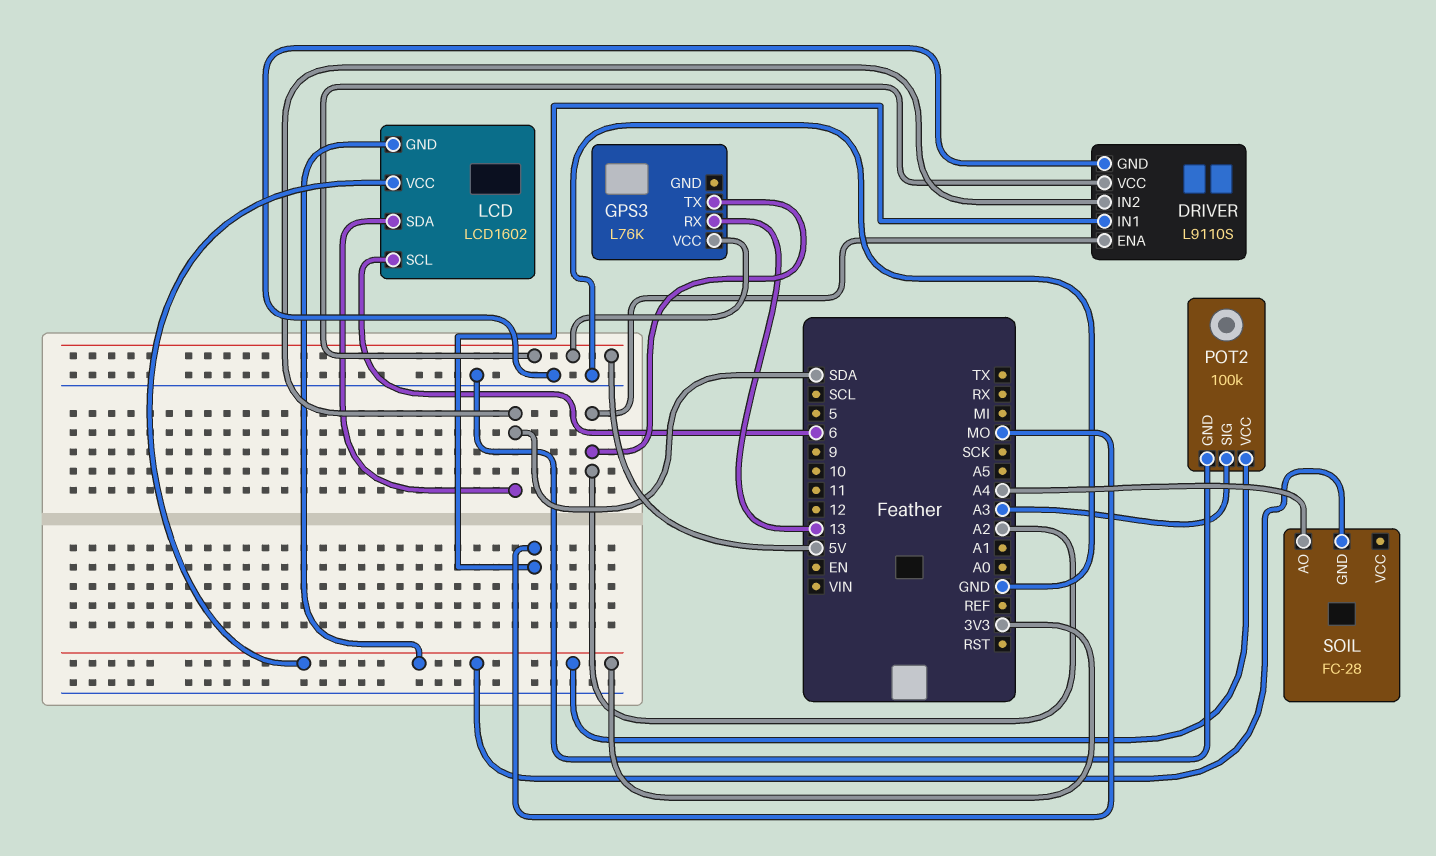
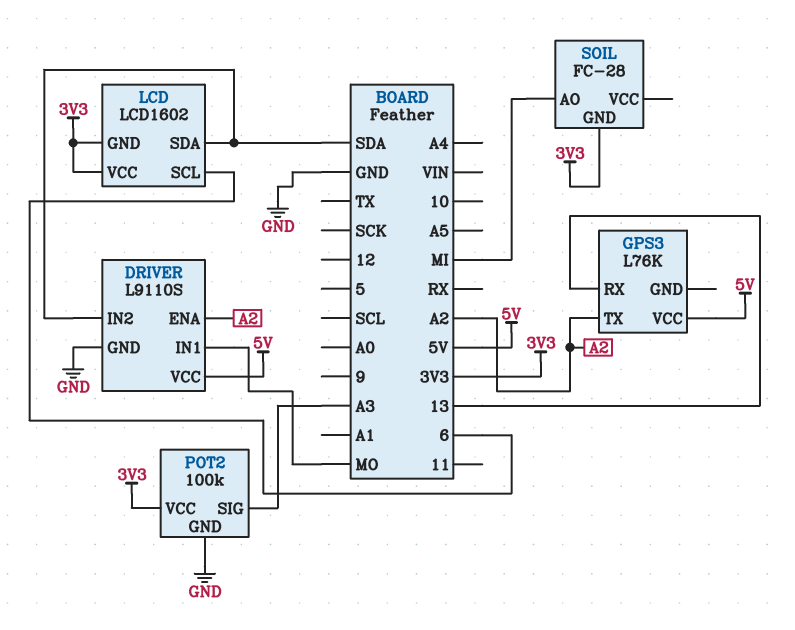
SOIL pin AO: A4 -> MI

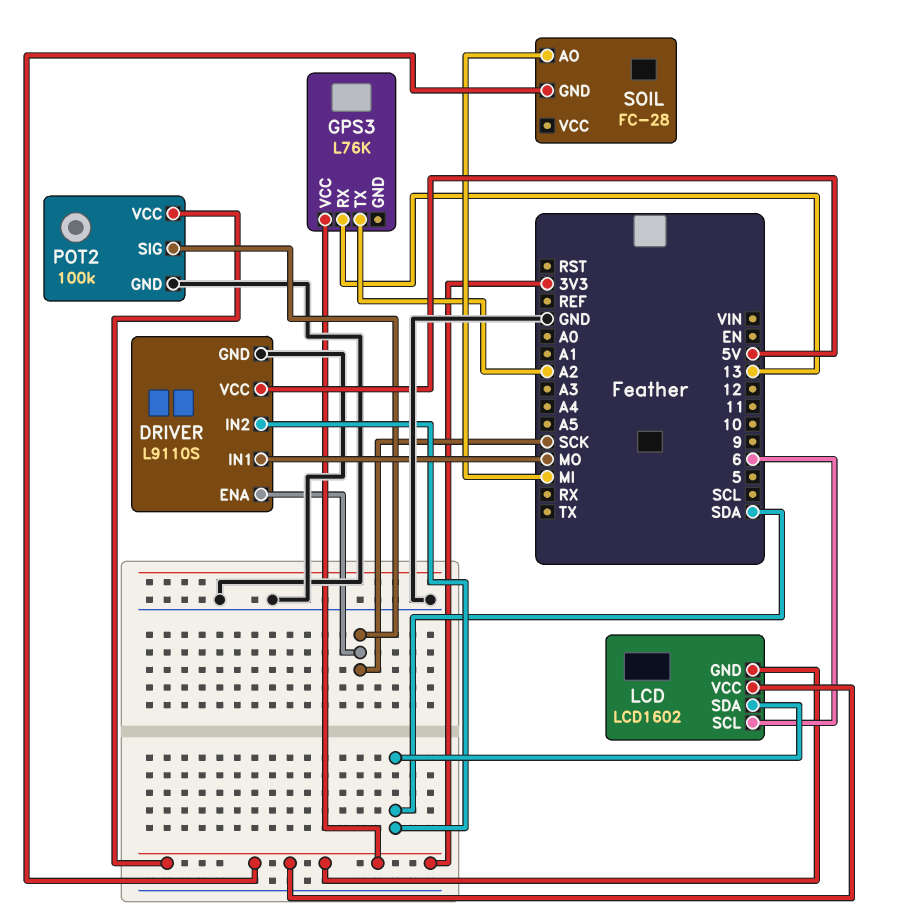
DRIVER pin ENA: A2 -> SCK
GPS3 pin VCC: 5V -> 3V3
POT2 pin SIG: A3 -> SCK

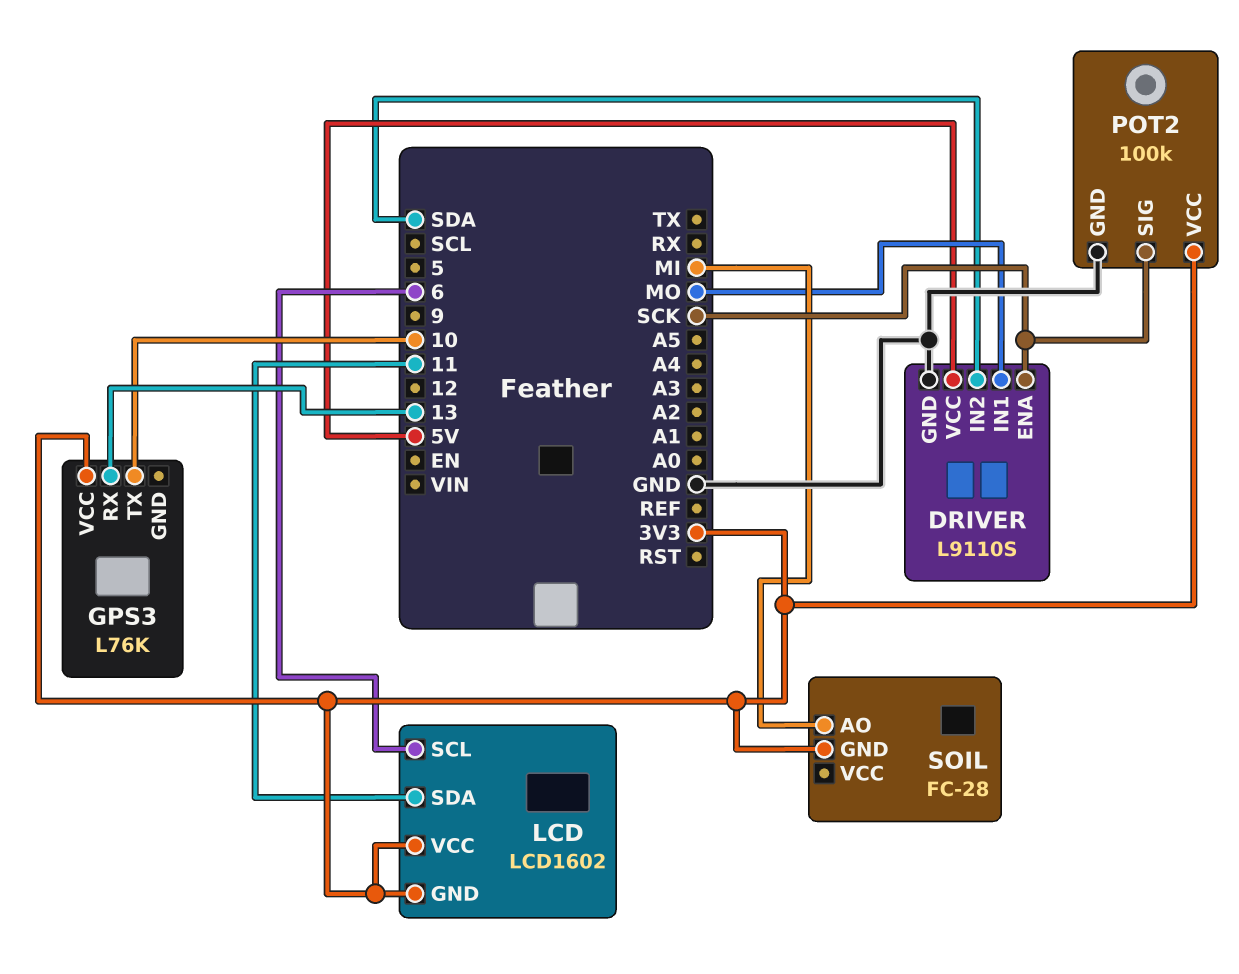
GPS3 pin TX: A2 -> 10
LCD pin SDA: SDA -> 11

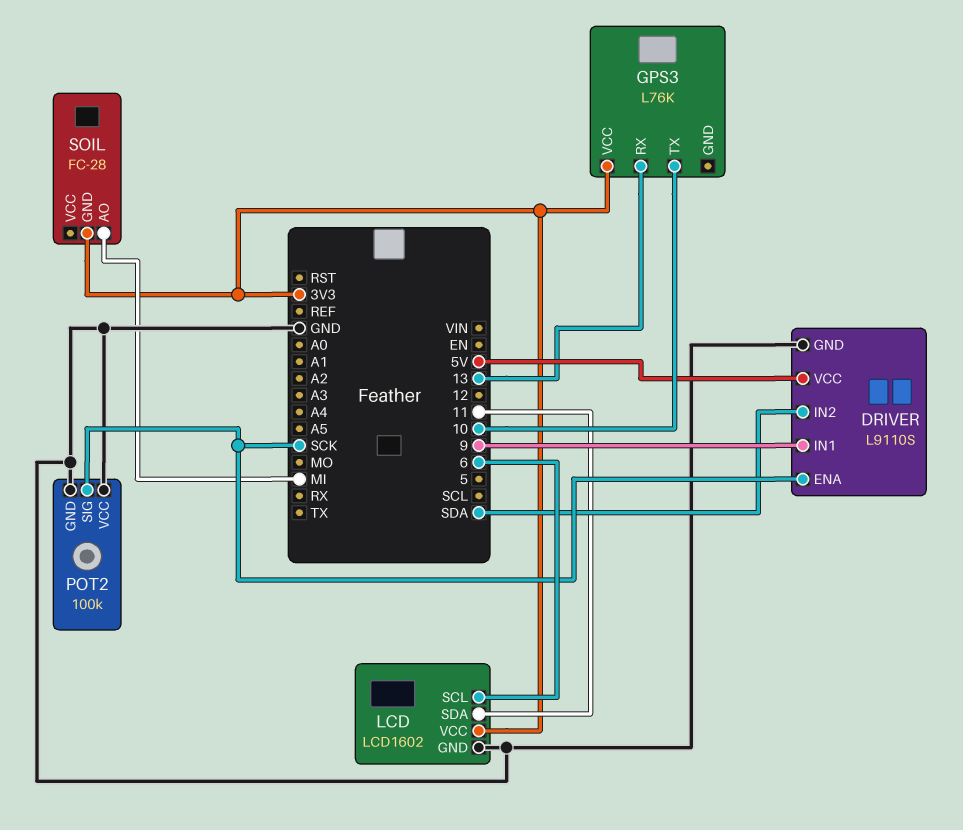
DRIVER pin IN1: MO -> 9
LCD pin GND: 3V3 -> GND
POT2 pin VCC: 3V3 -> GND

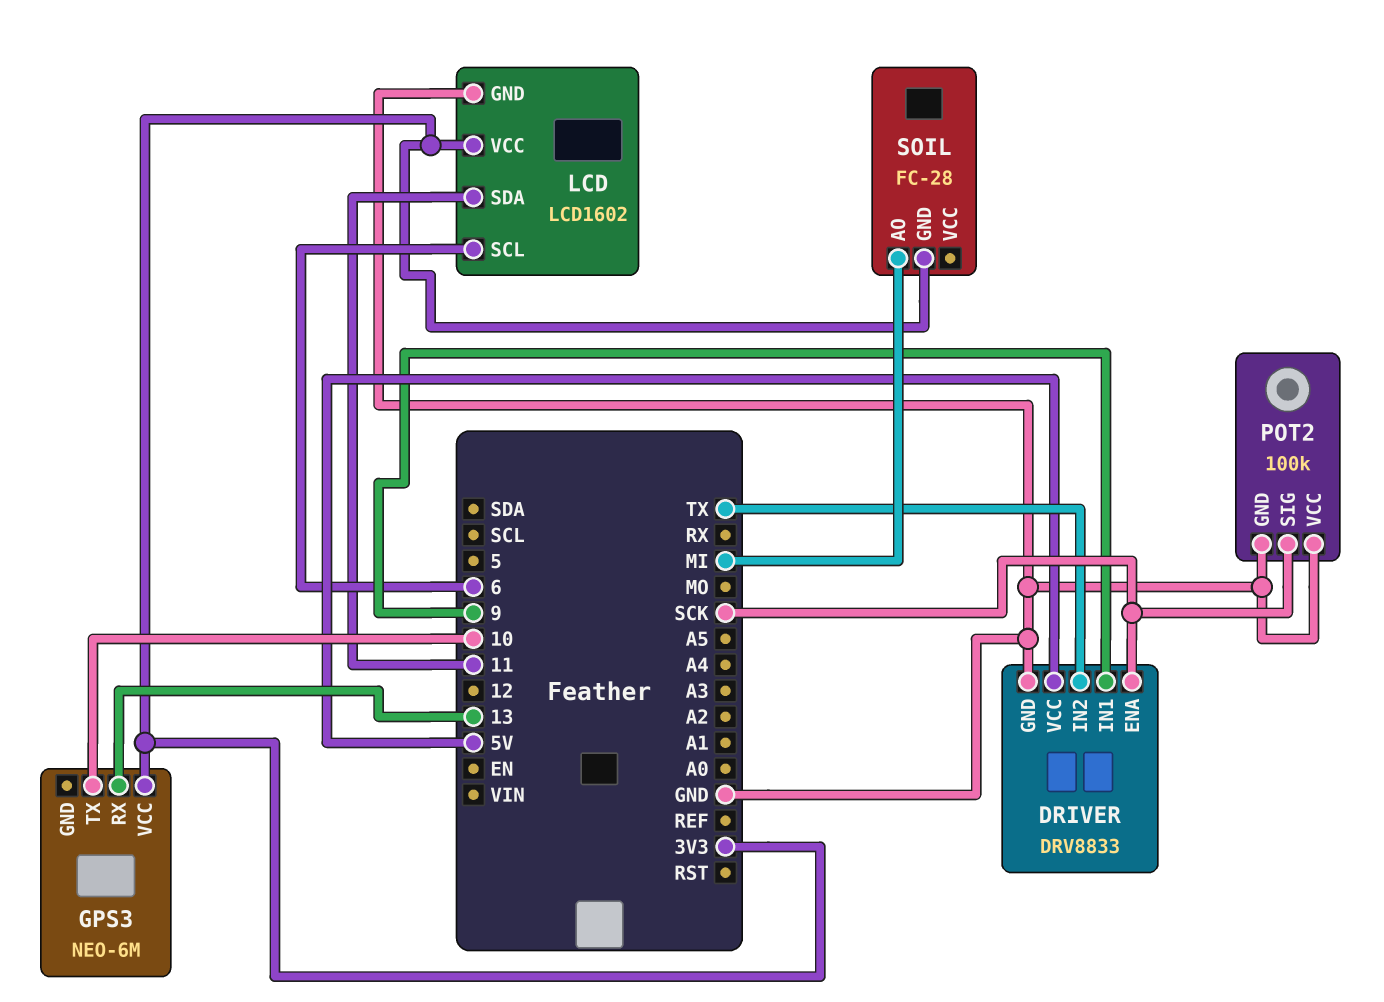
DRIVER: L9110S -> DRV8833
DRIVER pin IN2: SDA -> TX
GPS3: L76K -> NEO-6M

